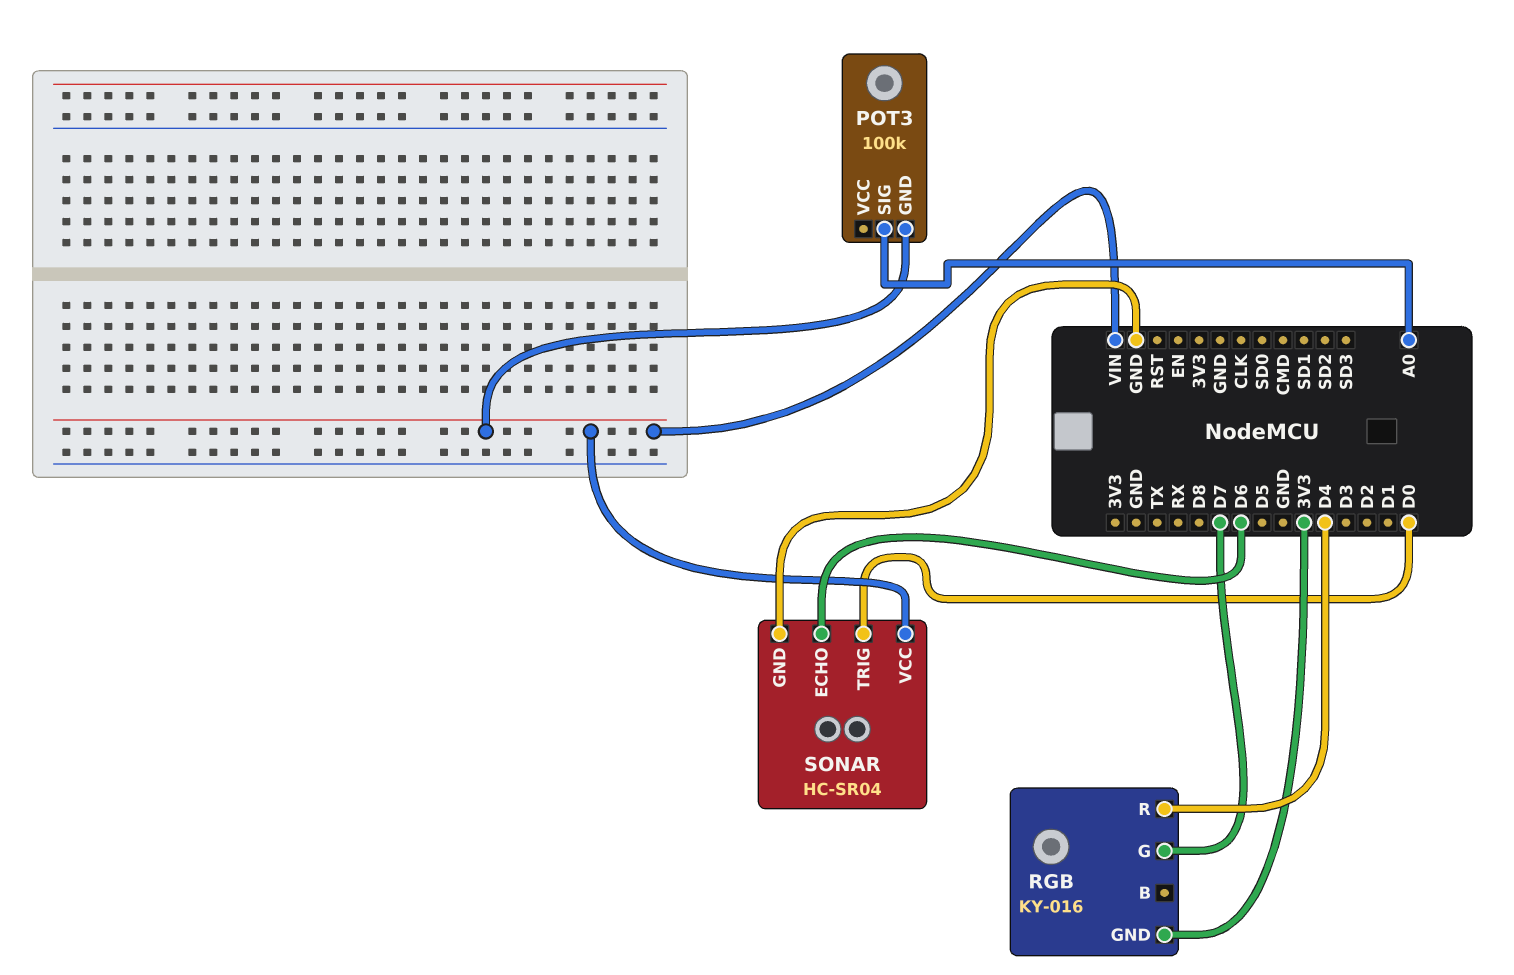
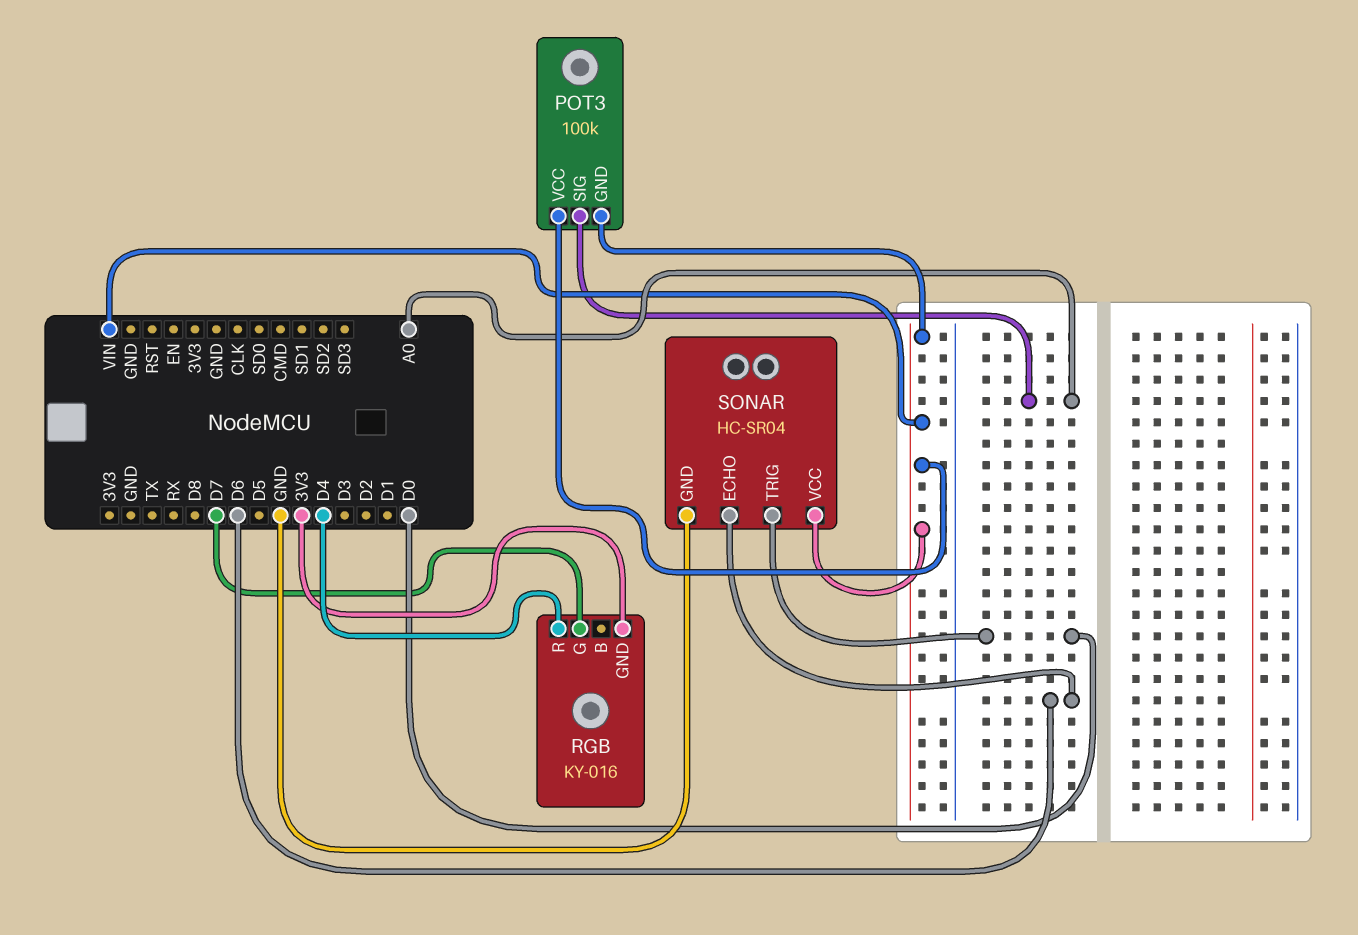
POT3 pin VCC: none -> VIN

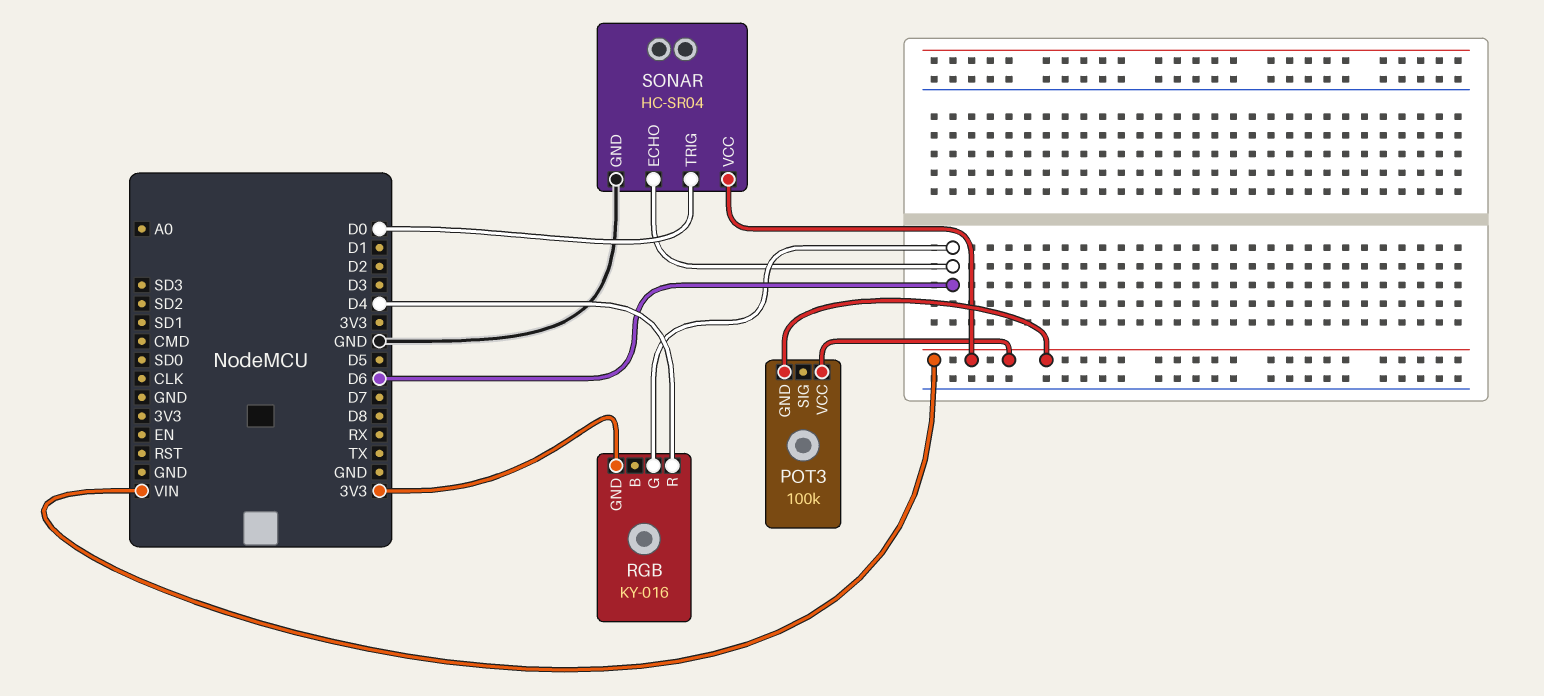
POT3 pin SIG: A0 -> none
RGB pin G: D7 -> D6

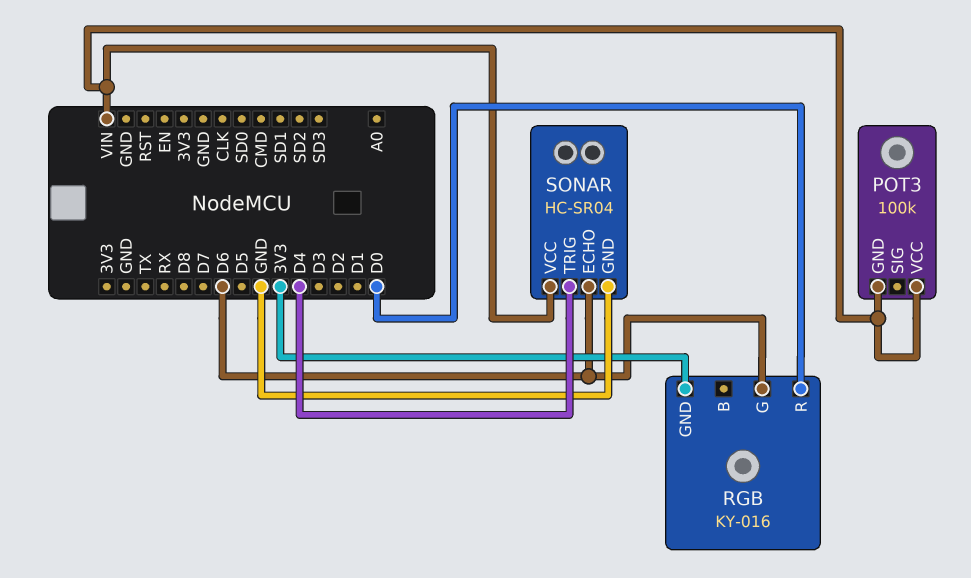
RGB pin R: D4 -> D0
SONAR pin TRIG: D0 -> D4

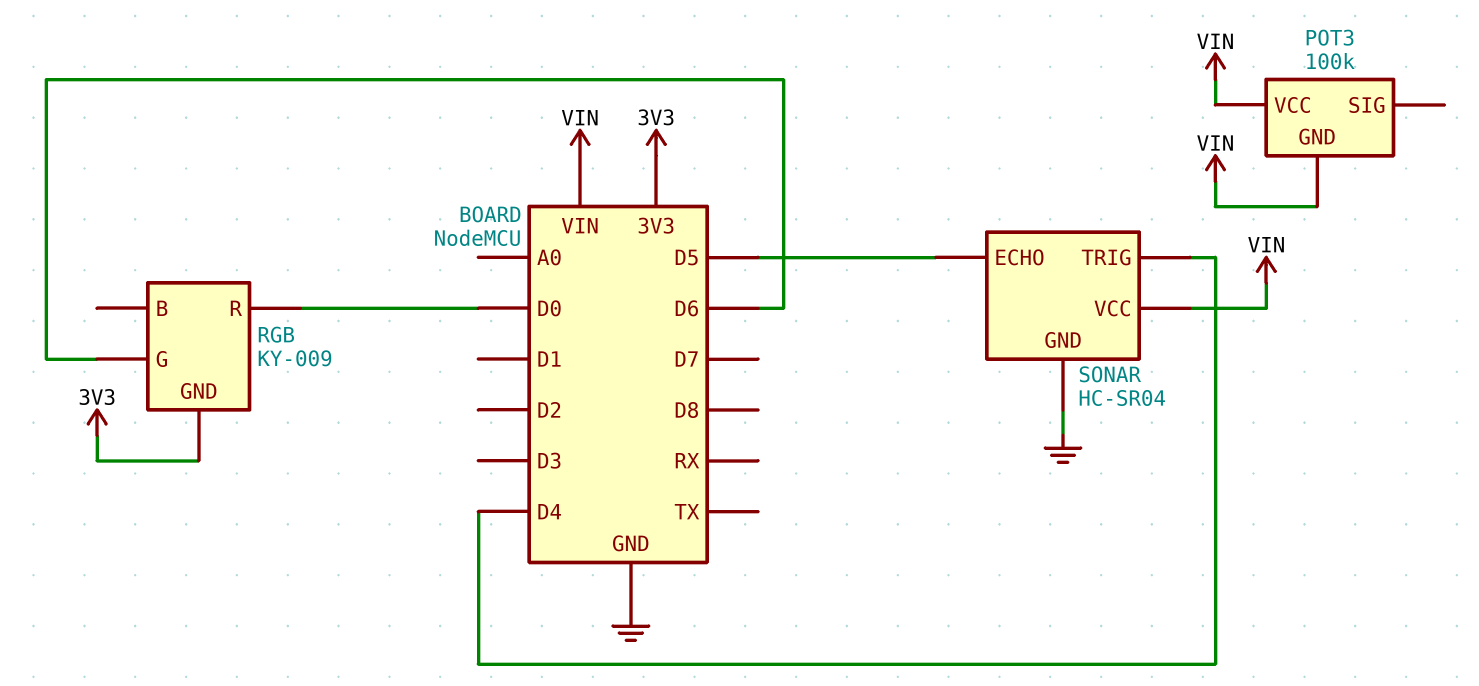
RGB: KY-016 -> KY-009
SONAR pin ECHO: D6 -> D5

